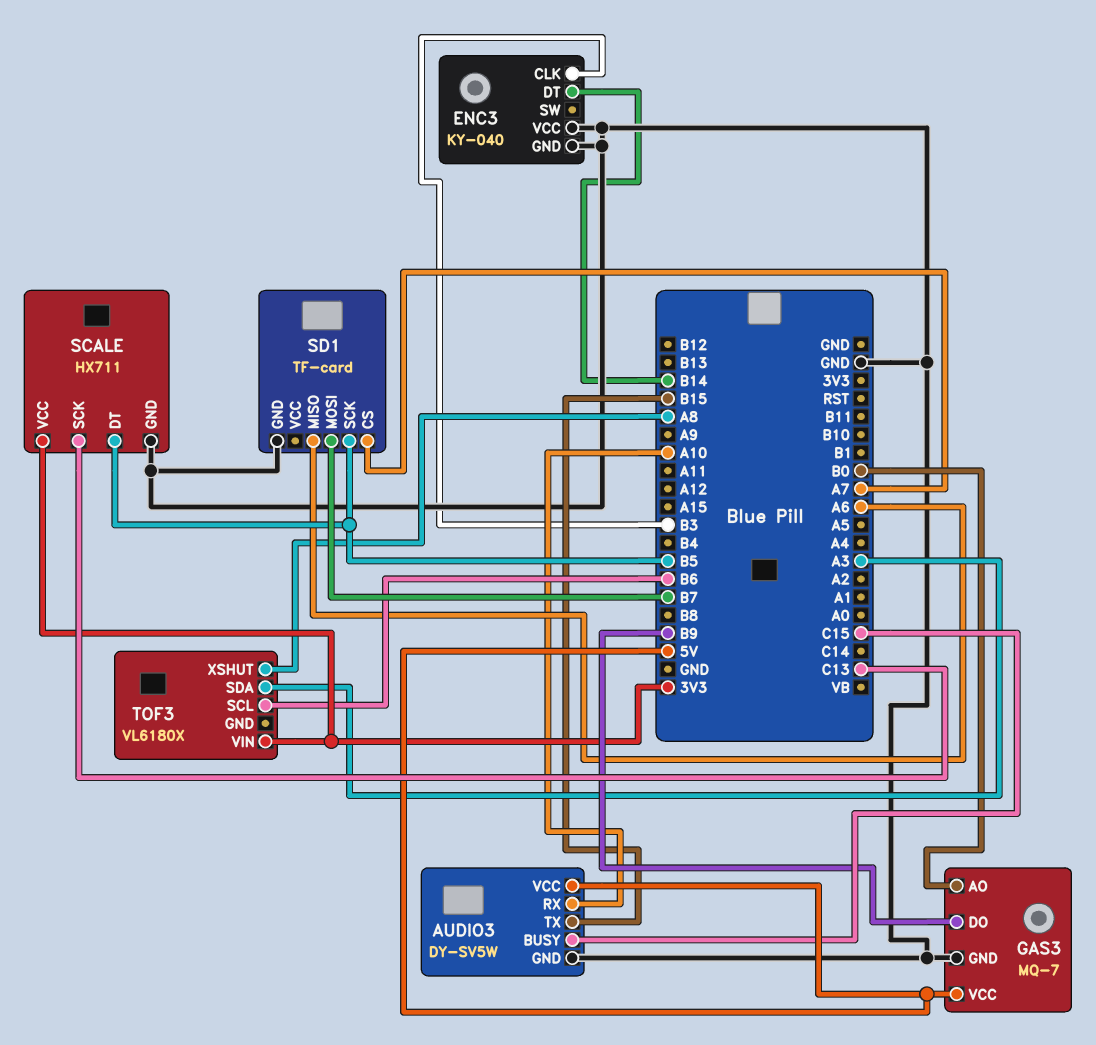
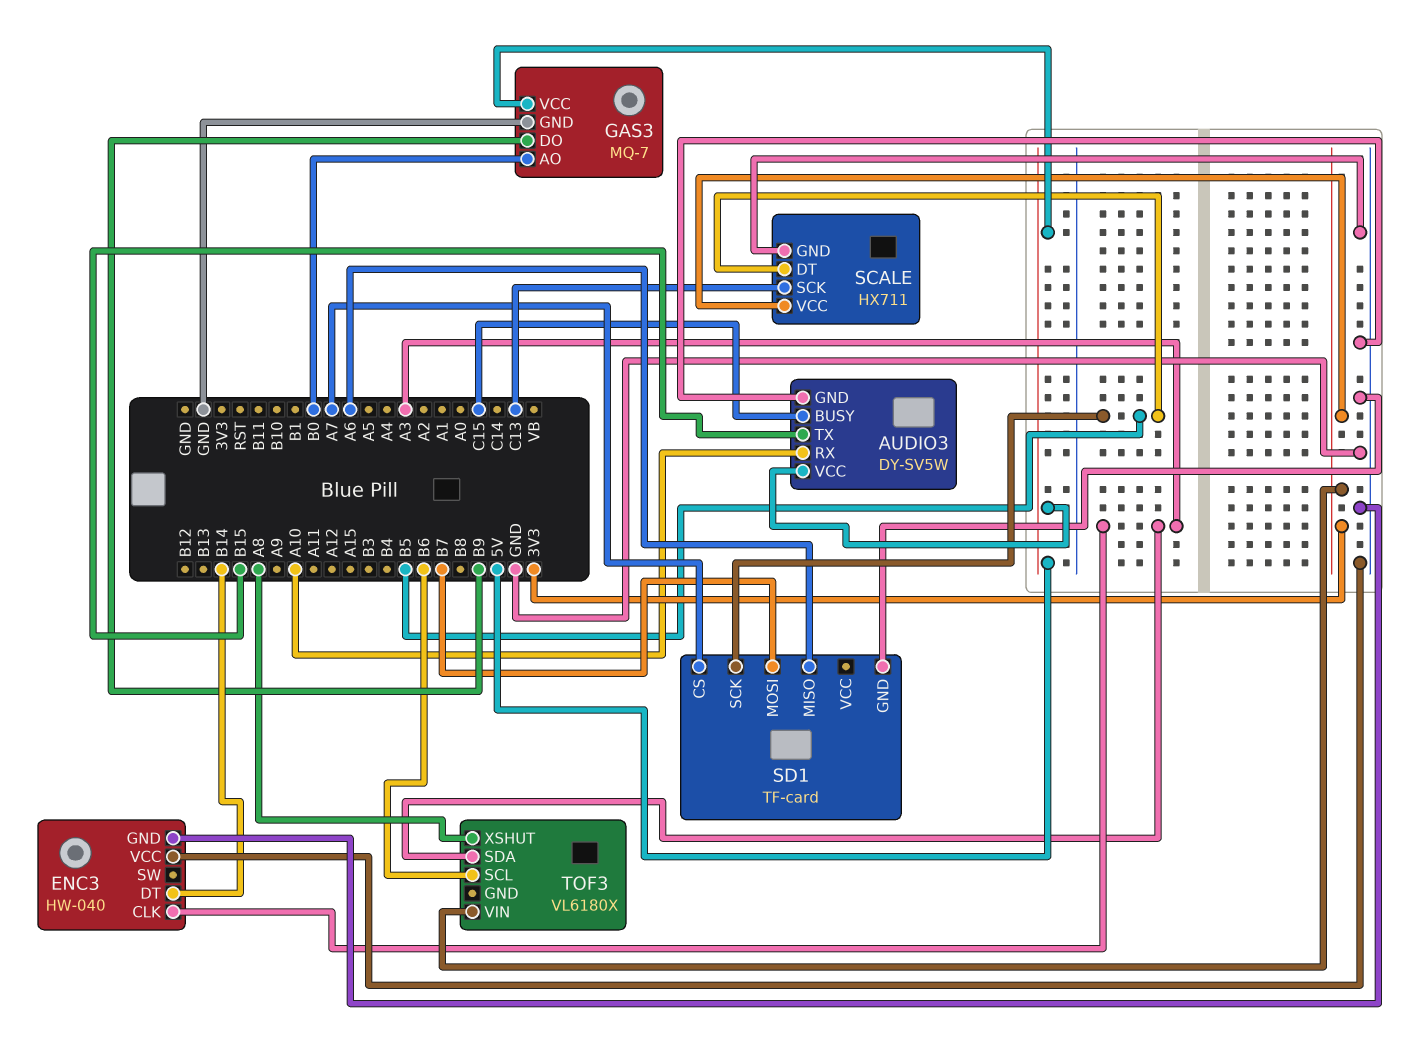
ENC3: KY-040 -> HW-040
ENC3 pin CLK: B3 -> A3

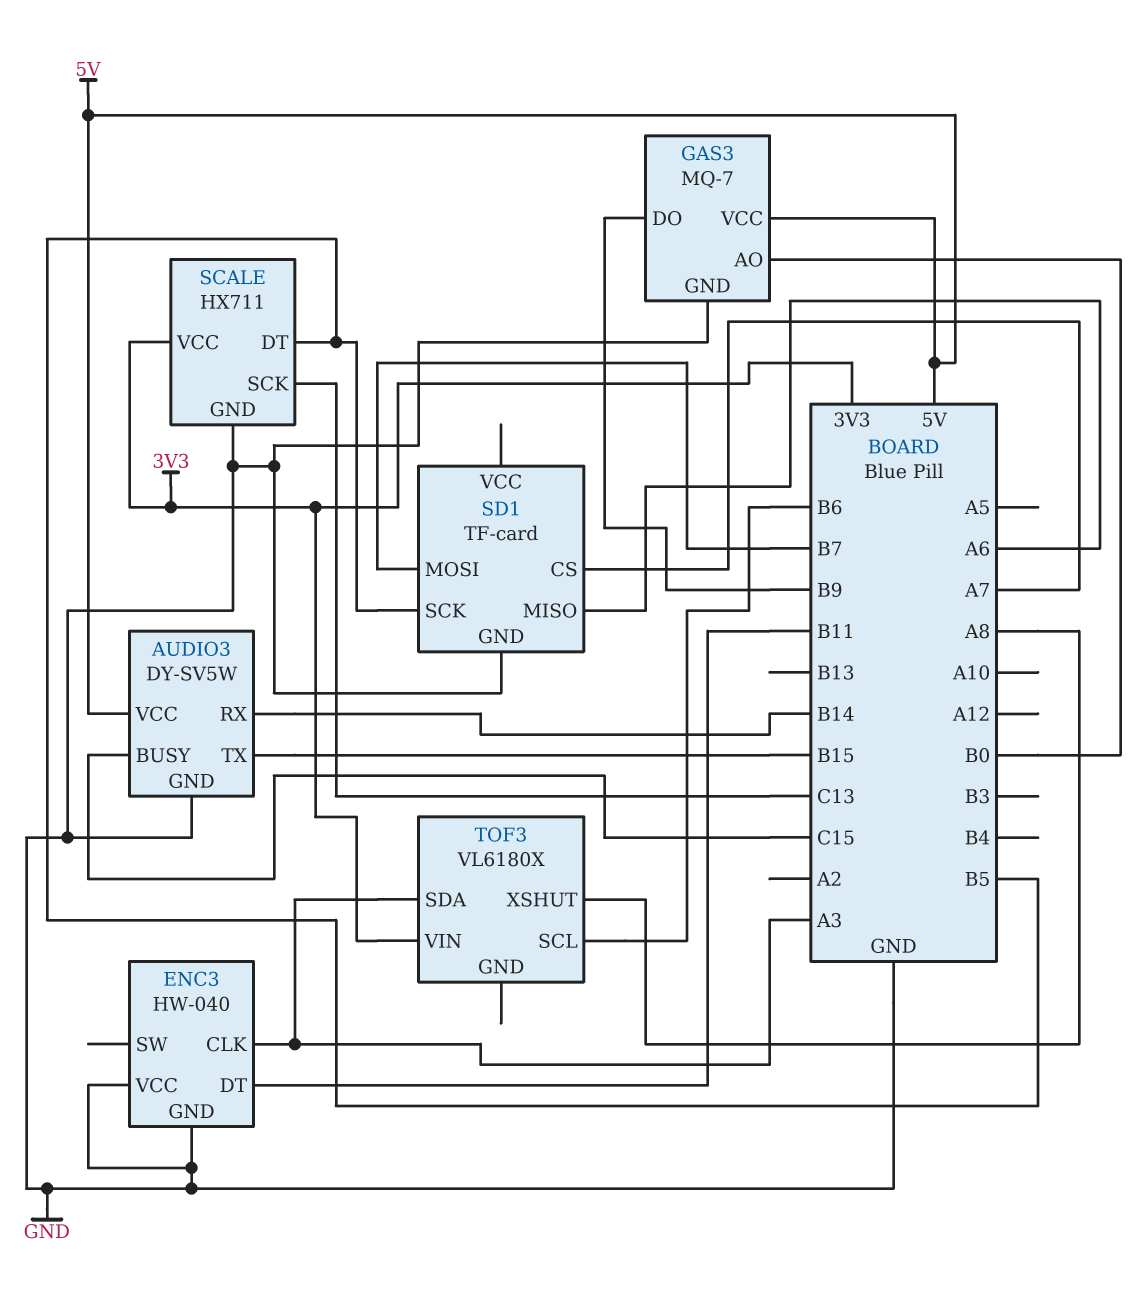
AUDIO3 pin RX: A10 -> B14
ENC3 pin DT: B14 -> B11

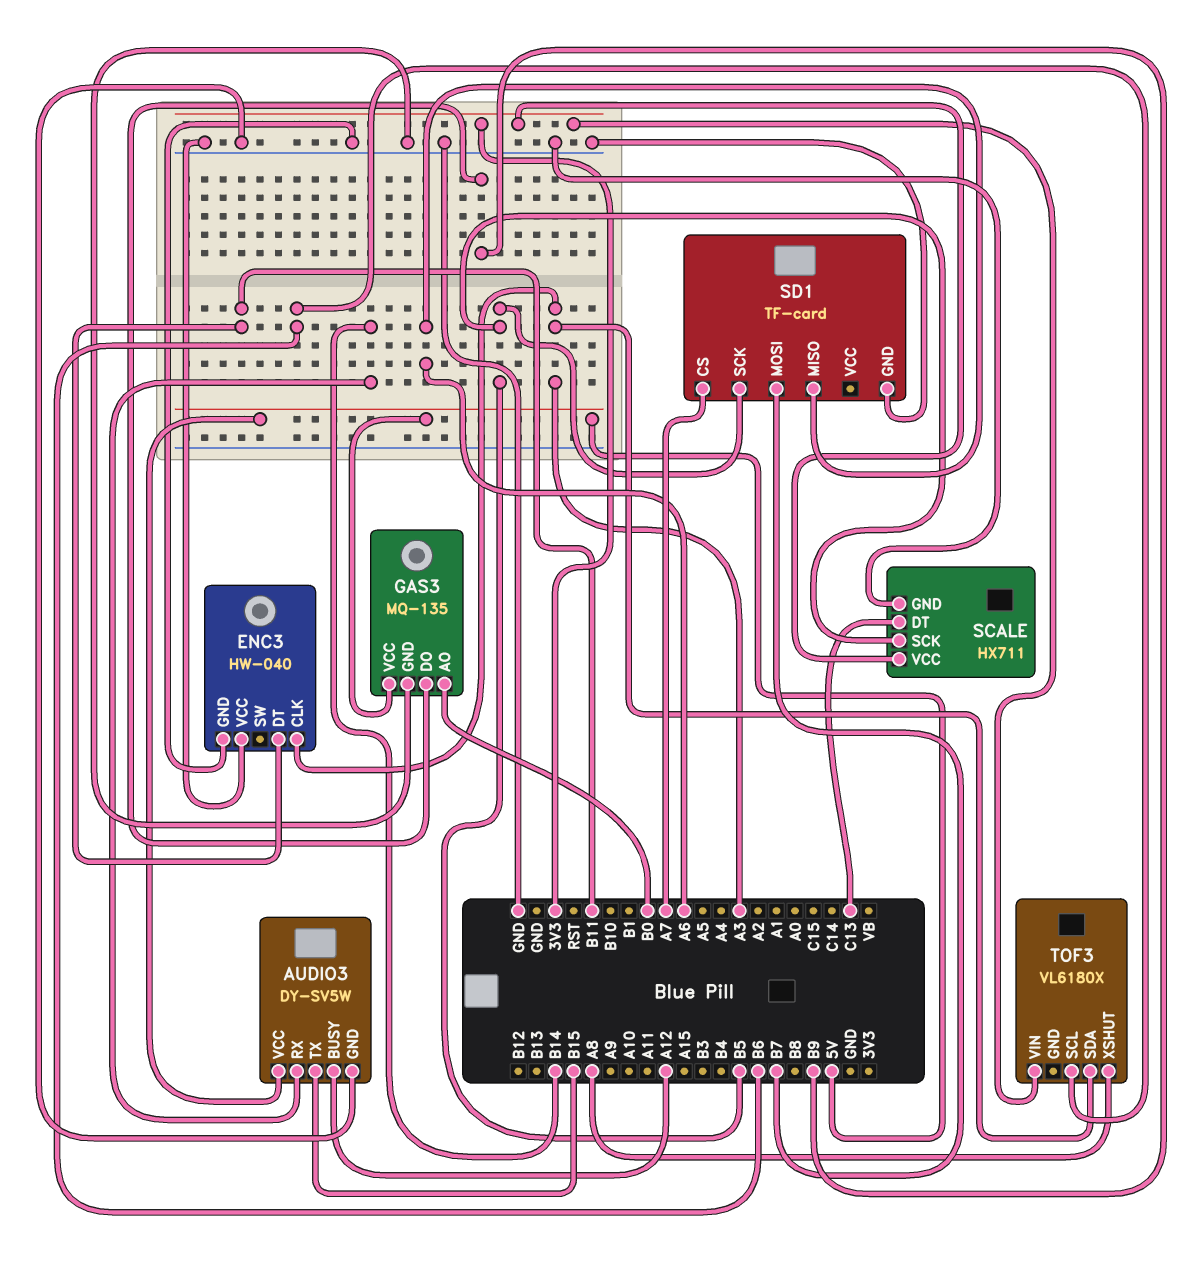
AUDIO3 pin BUSY: C15 -> A12
GAS3: MQ-7 -> MQ-135
SCALE pin DT: B5 -> C13
SCALE pin SCK: C13 -> B5

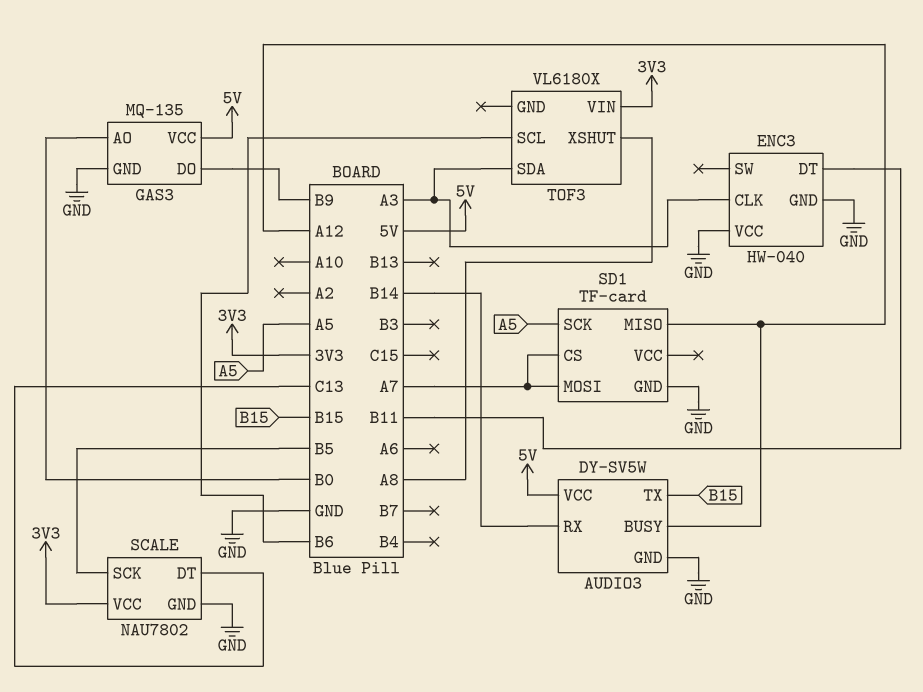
SCALE: HX711 -> NAU7802
SD1 pin MISO: A6 -> A12
SD1 pin MOSI: B7 -> A7
SD1 pin SCK: B5 -> A5

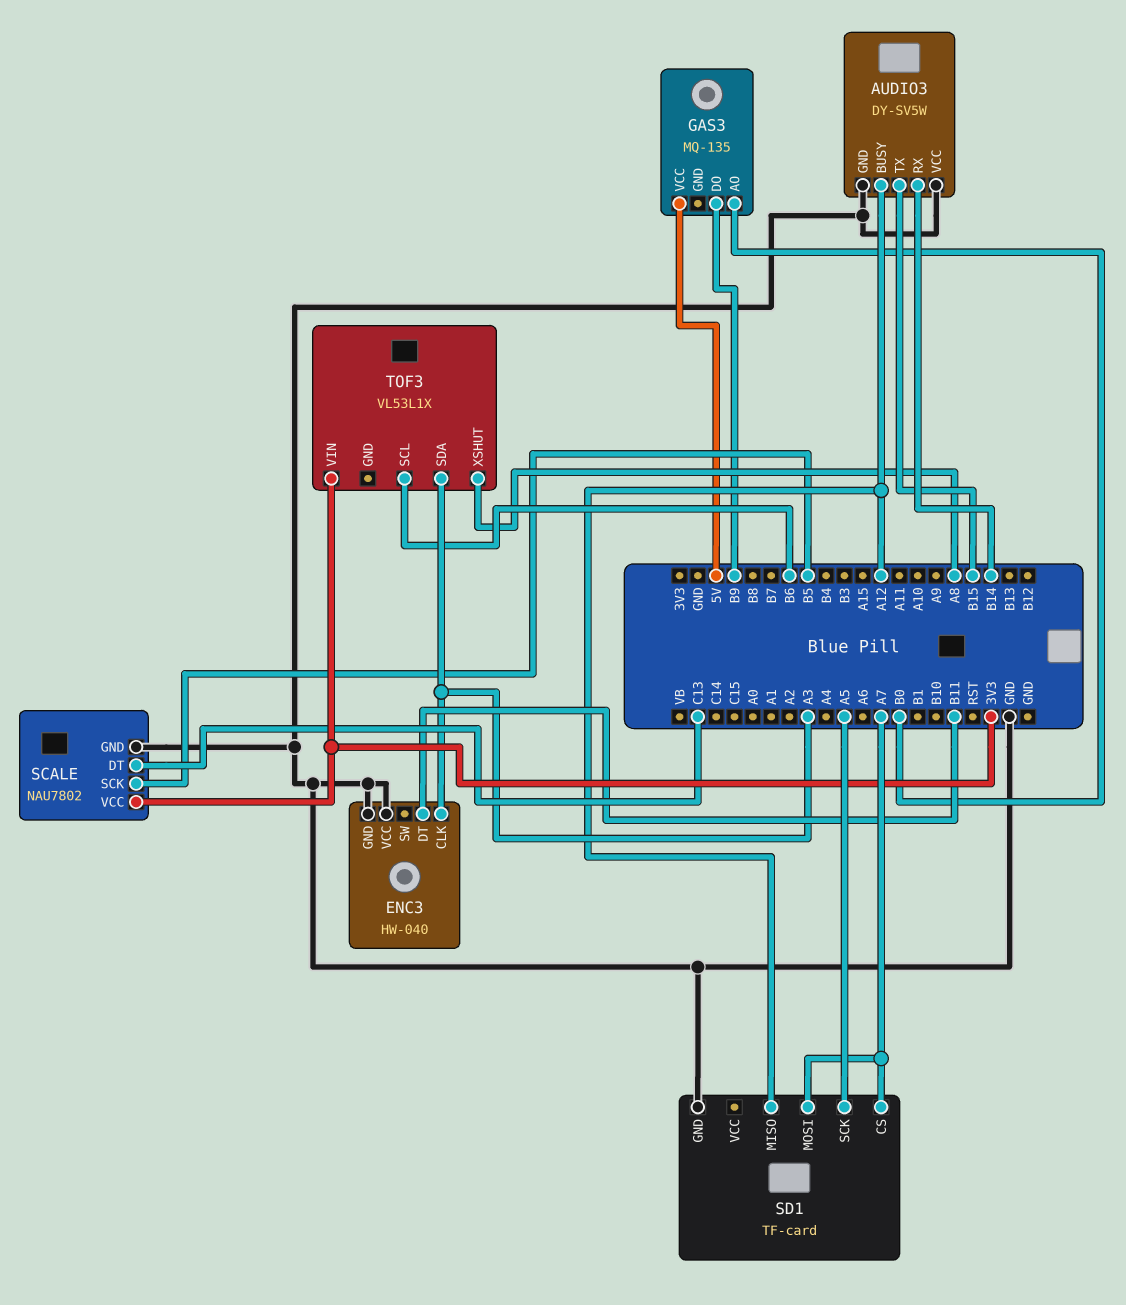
AUDIO3 pin VCC: 5V -> GND
GAS3 pin GND: GND -> none
TOF3: VL6180X -> VL53L1X

